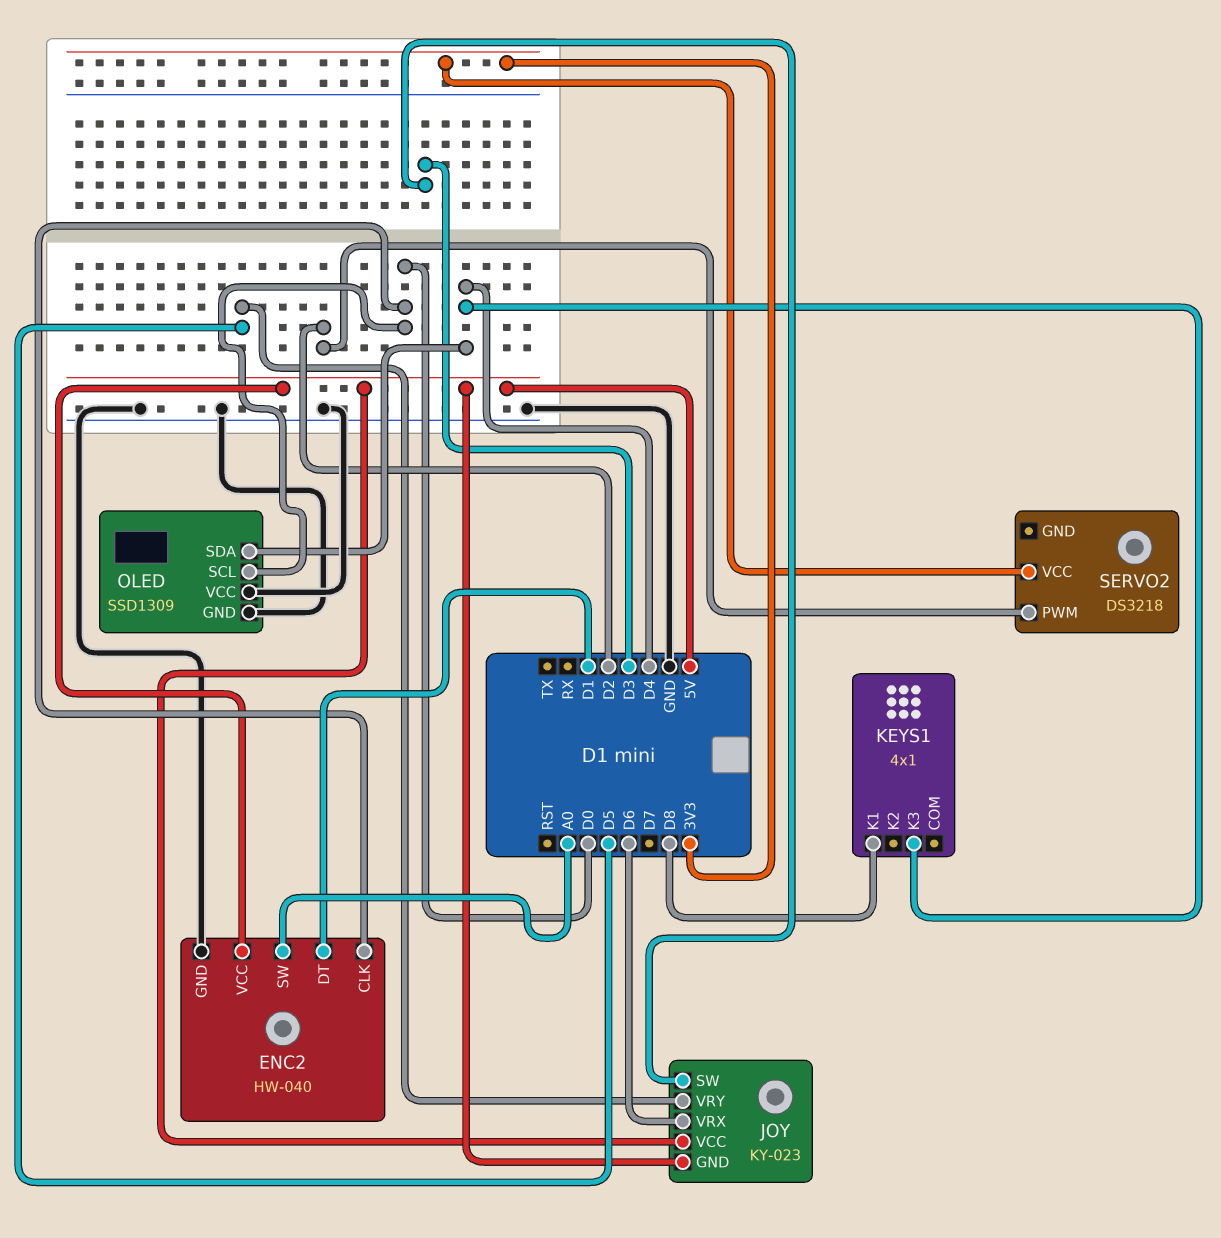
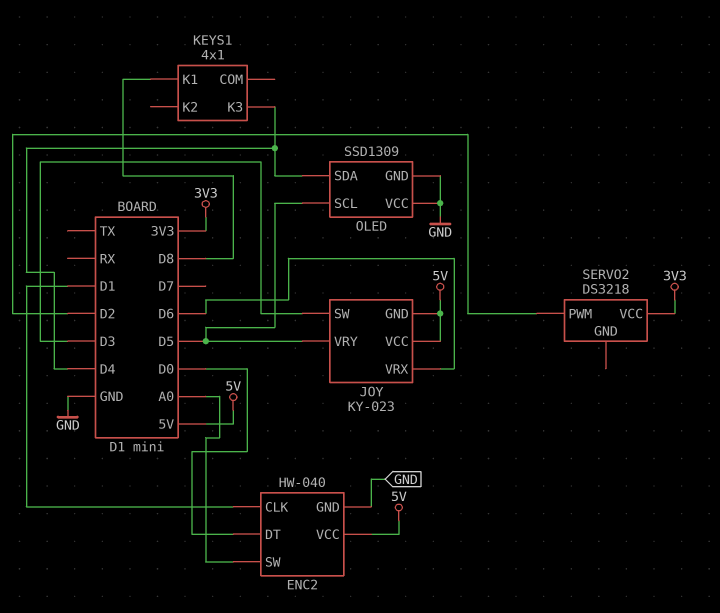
ENC2 pin CLK: D0 -> D1
ENC2 pin DT: D1 -> D0
OLED pin SCL: D0 -> D5

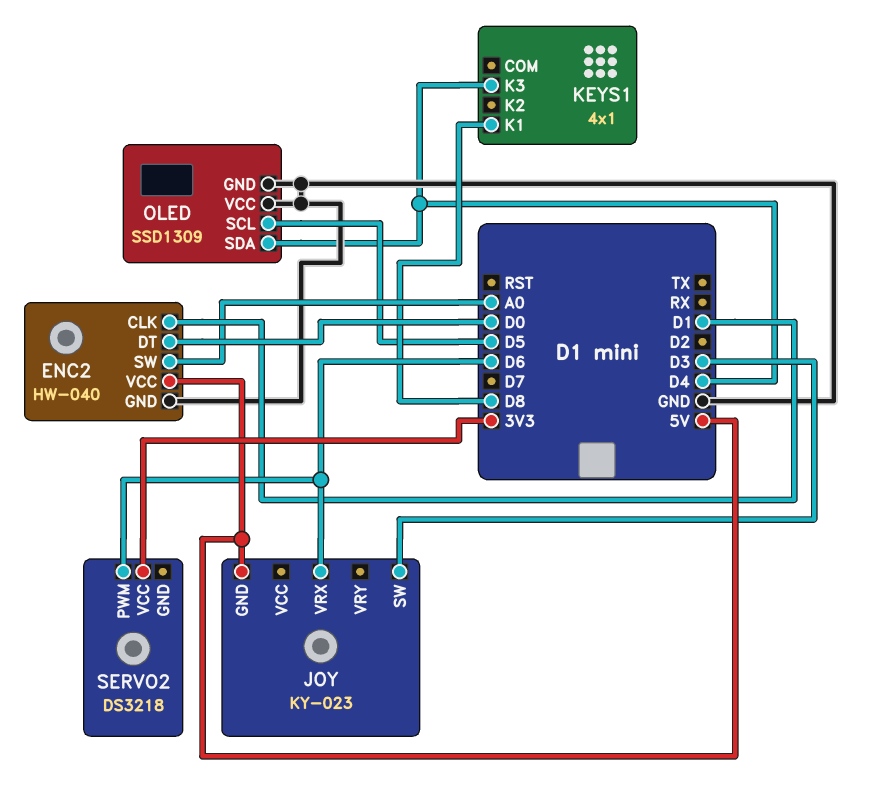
JOY pin VCC: 5V -> none
JOY pin VRY: D5 -> none
SERVO2 pin PWM: D2 -> D6

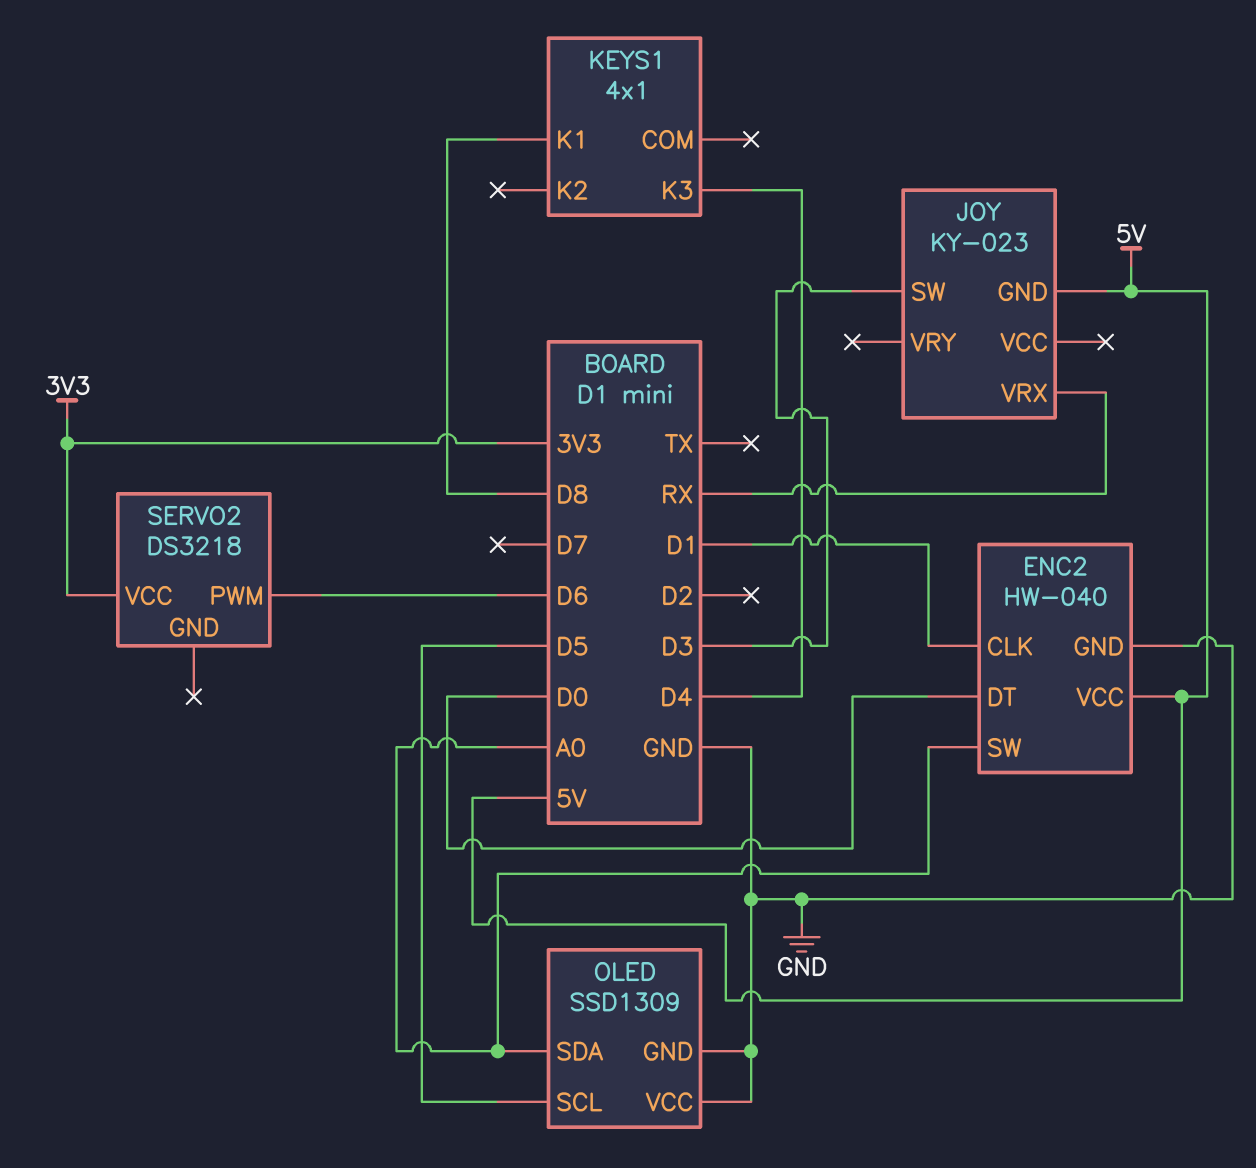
JOY pin VRX: D6 -> RX
OLED pin SDA: D4 -> A0

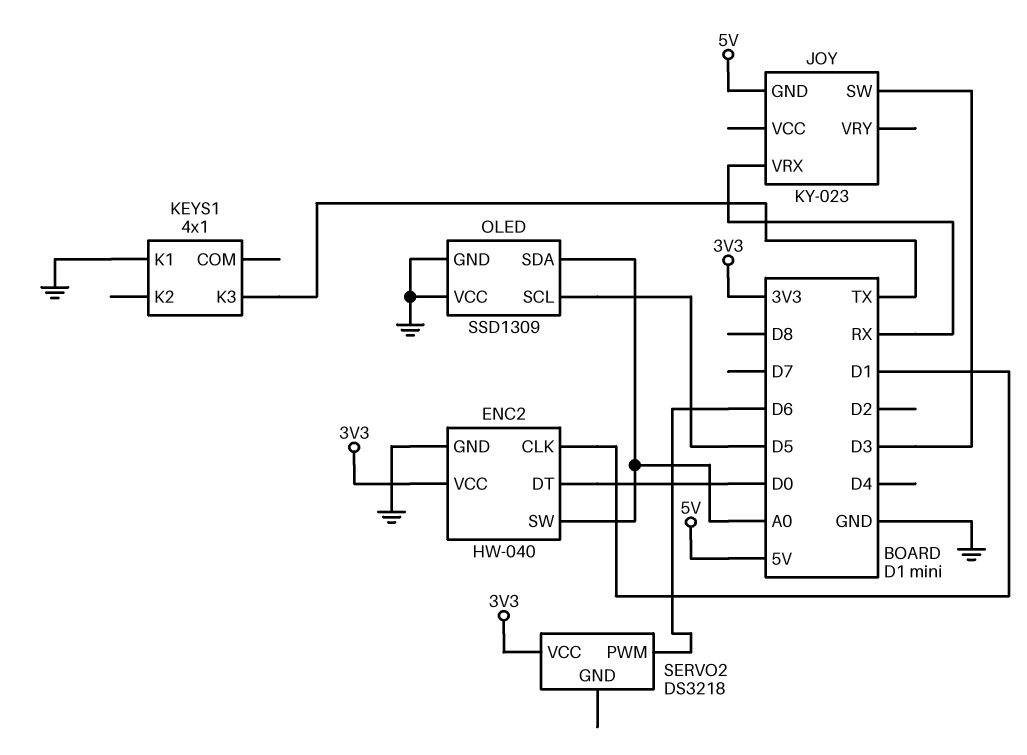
ENC2 pin VCC: 5V -> 3V3
KEYS1 pin K1: D8 -> GND
KEYS1 pin K3: D4 -> TX

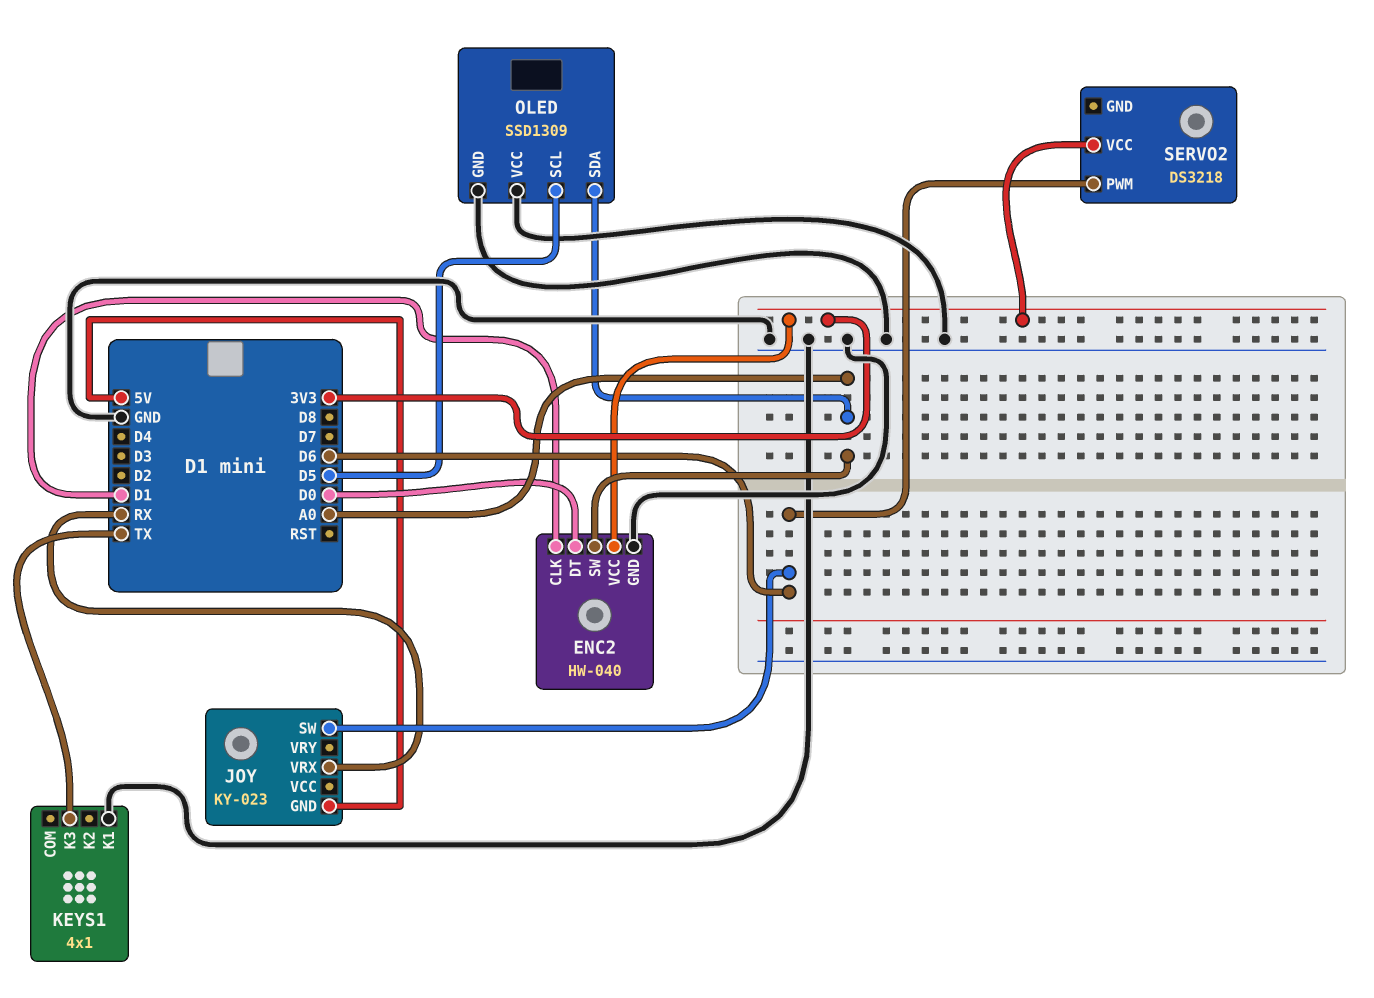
JOY pin SW: D3 -> D6

